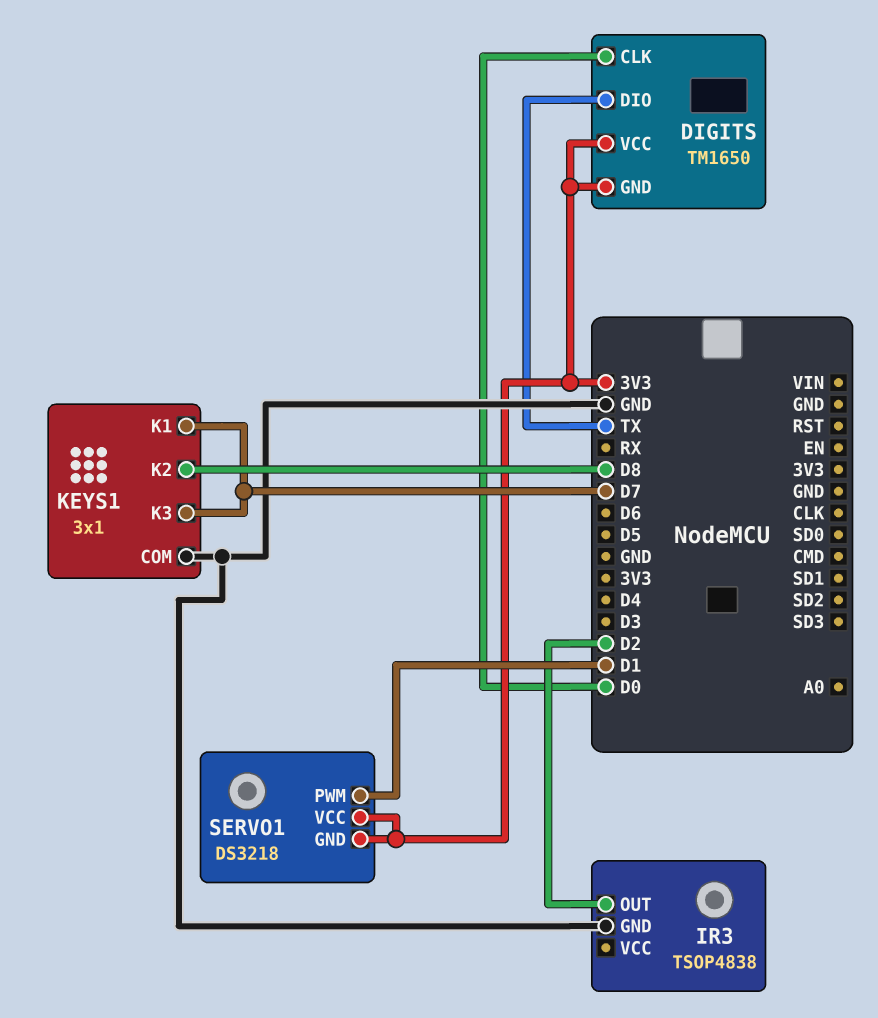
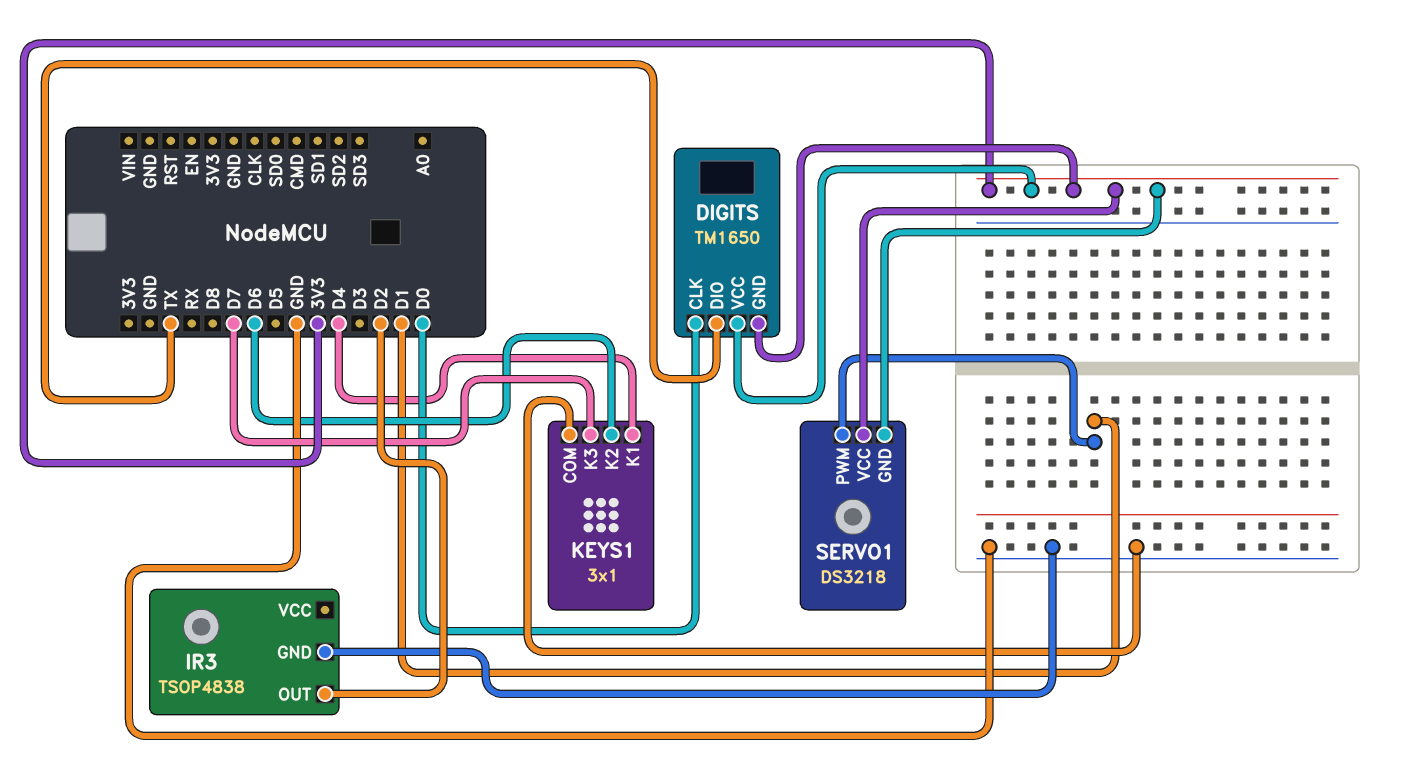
KEYS1 pin K1: D7 -> D4
KEYS1 pin K2: D8 -> D6

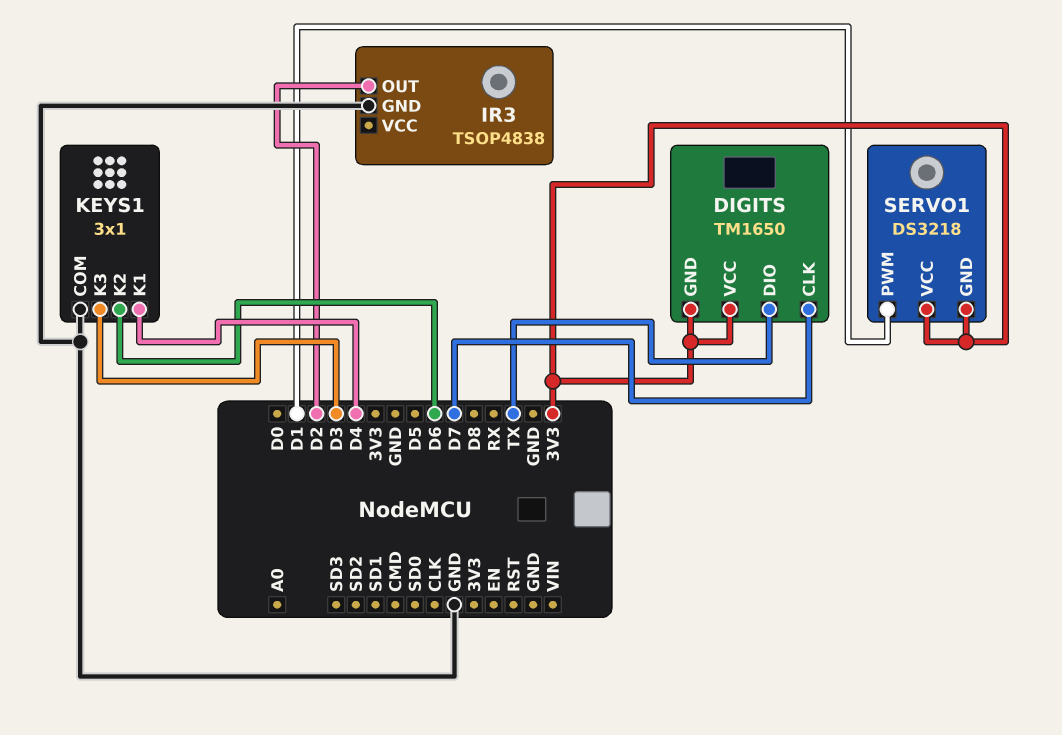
DIGITS pin CLK: D0 -> D7
KEYS1 pin K3: D7 -> D3

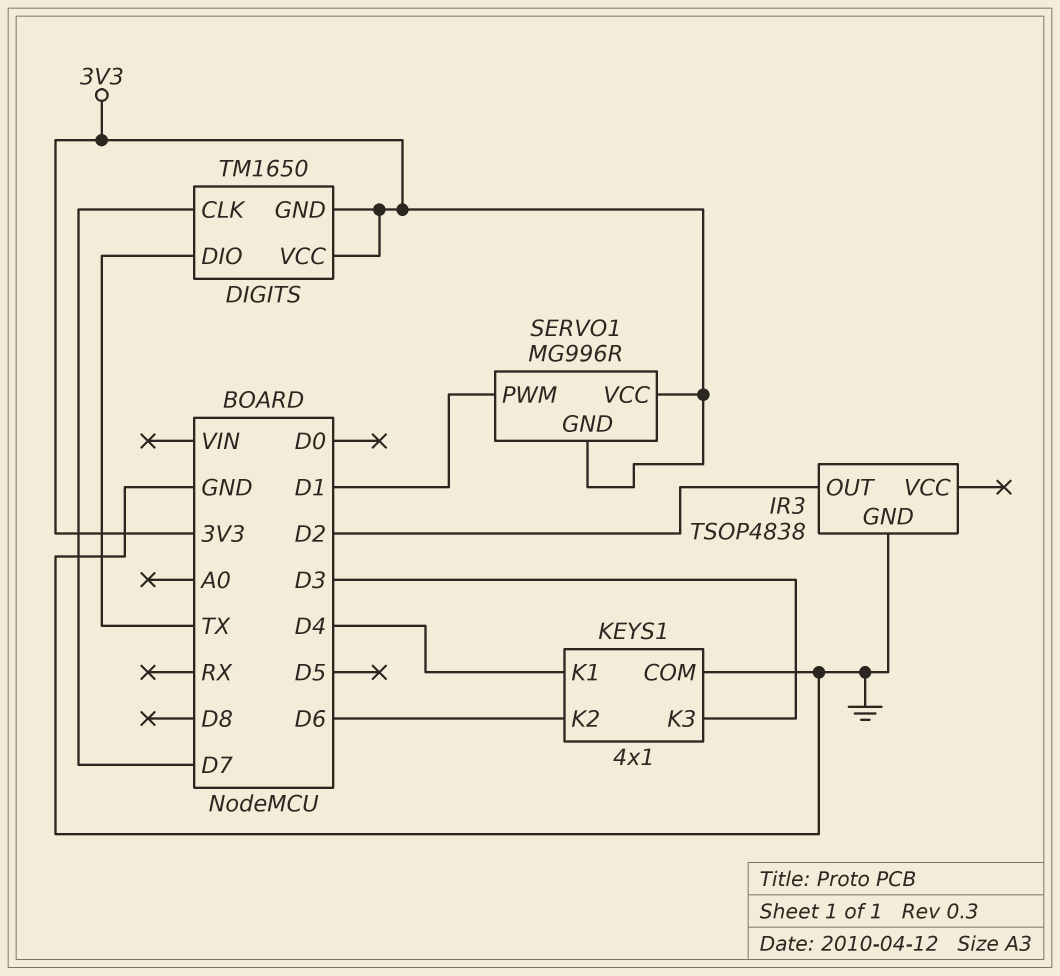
KEYS1: 3x1 -> 4x1
SERVO1: DS3218 -> MG996R

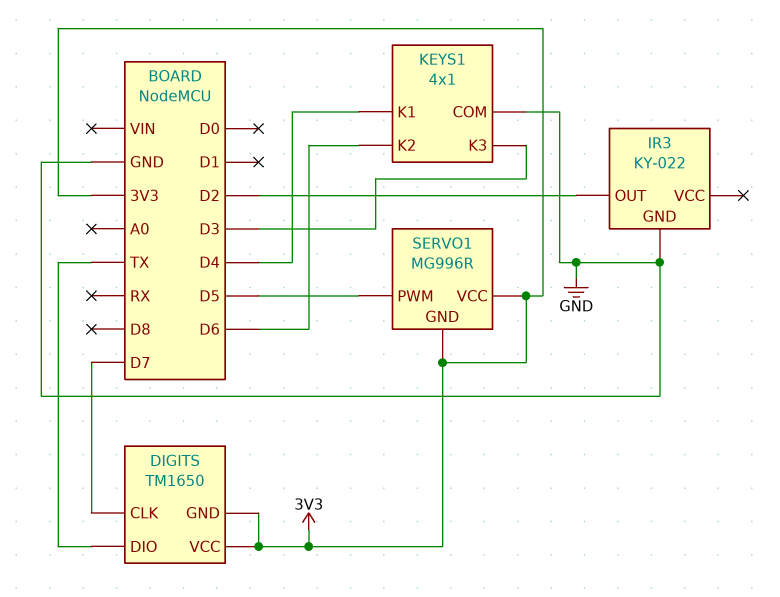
IR3: TSOP4838 -> KY-022
SERVO1 pin PWM: D1 -> D5

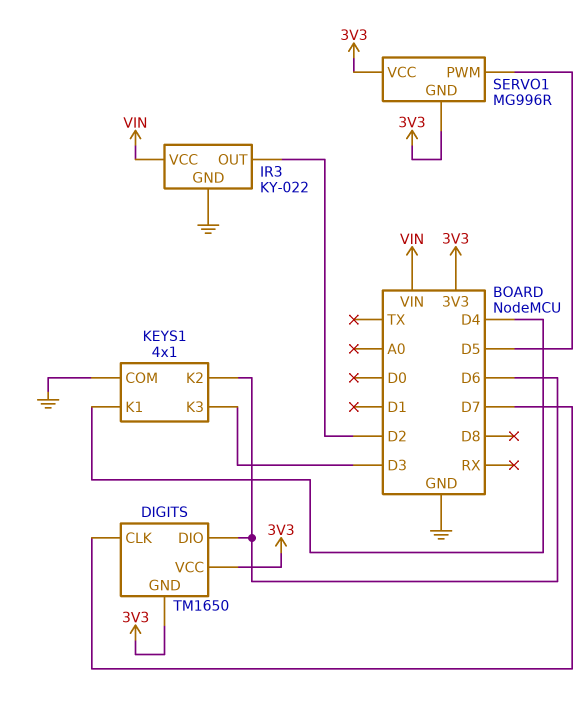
DIGITS pin DIO: TX -> D6
IR3 pin VCC: none -> VIN

